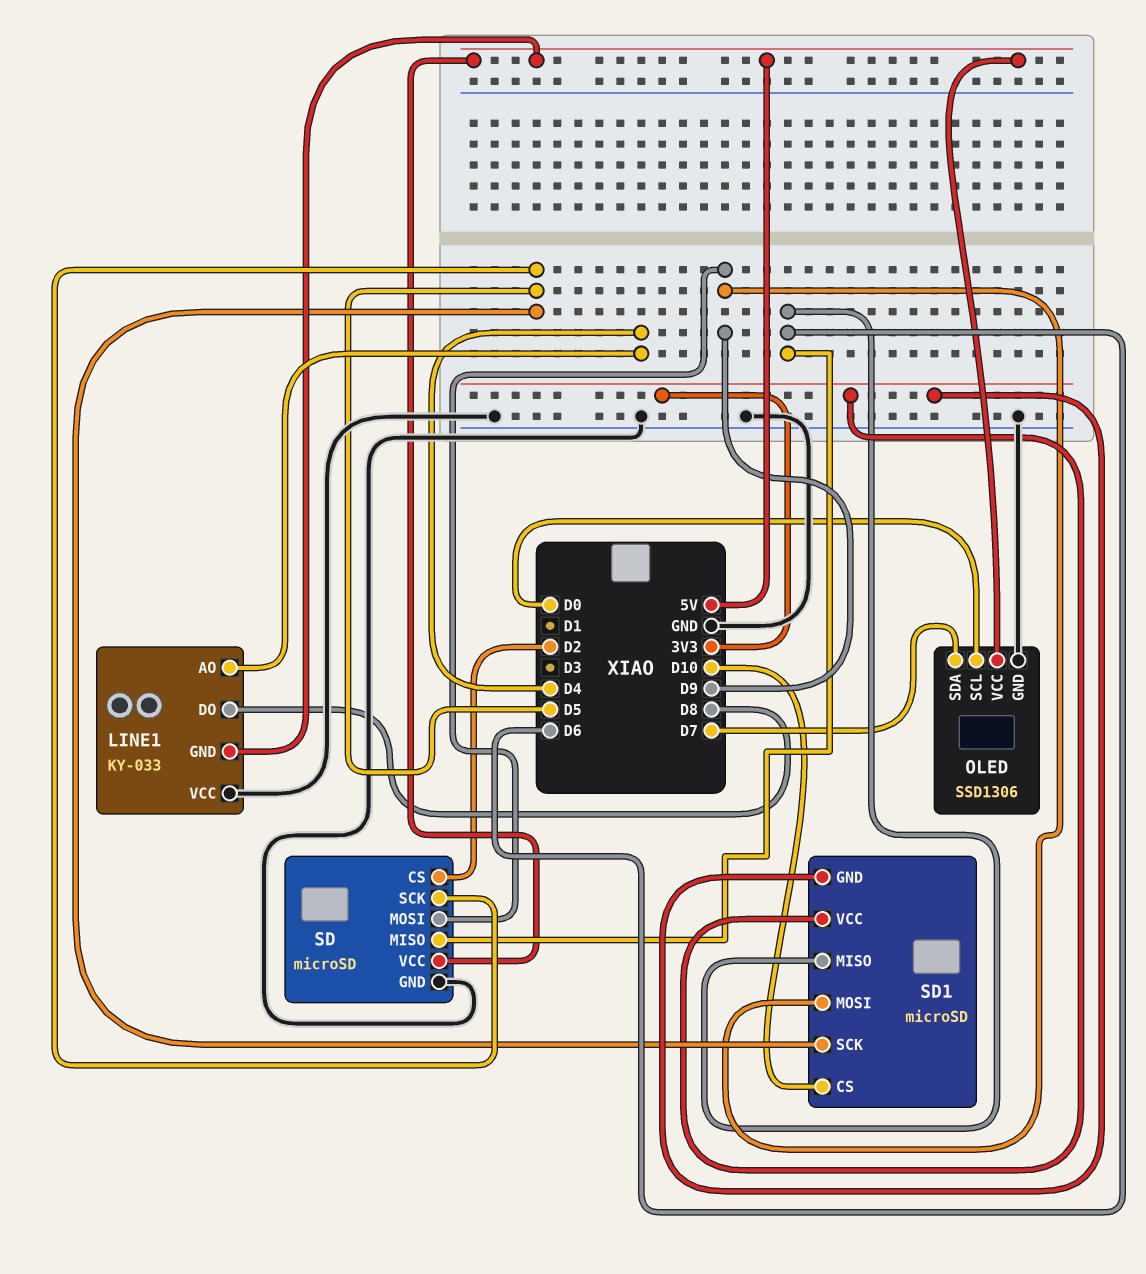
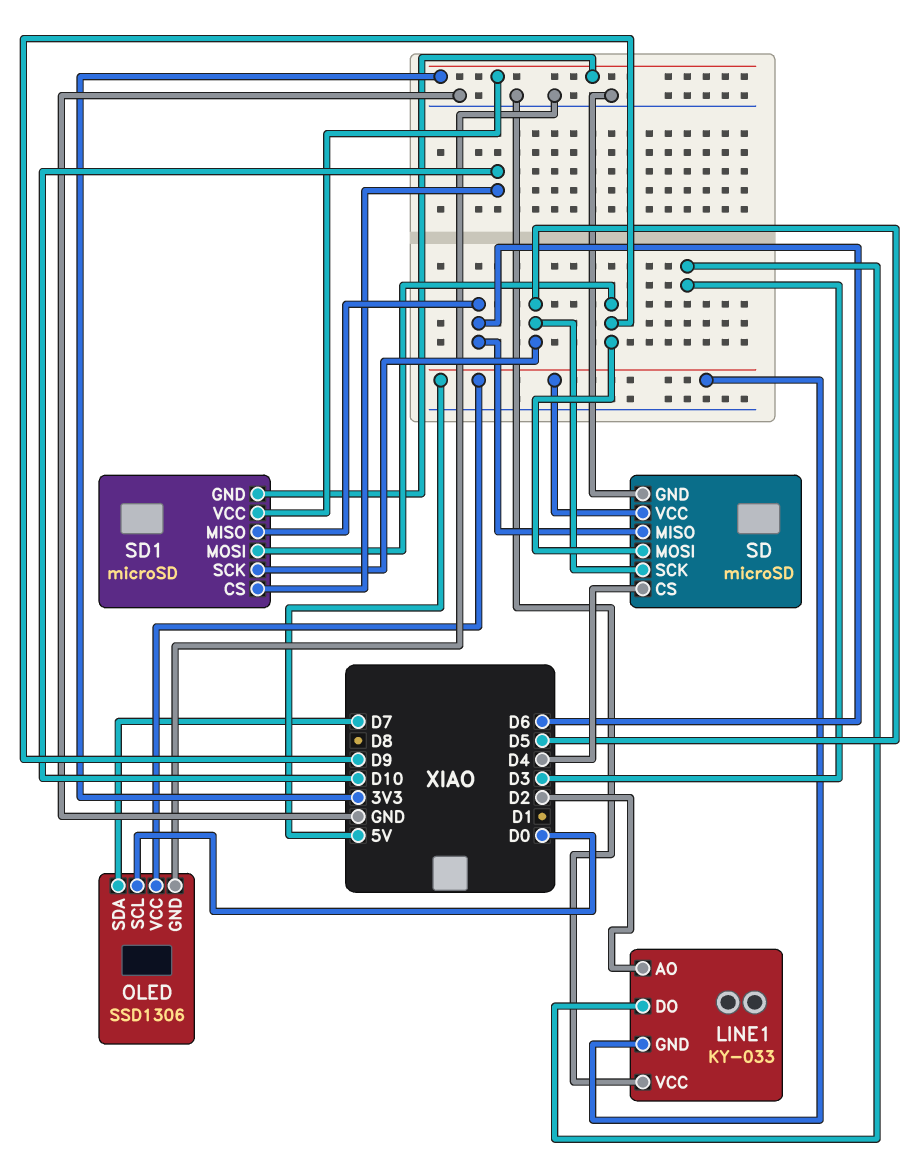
LINE1 pin AO: D4 -> D2
LINE1 pin DO: D8 -> D3
SD pin CS: D2 -> D4

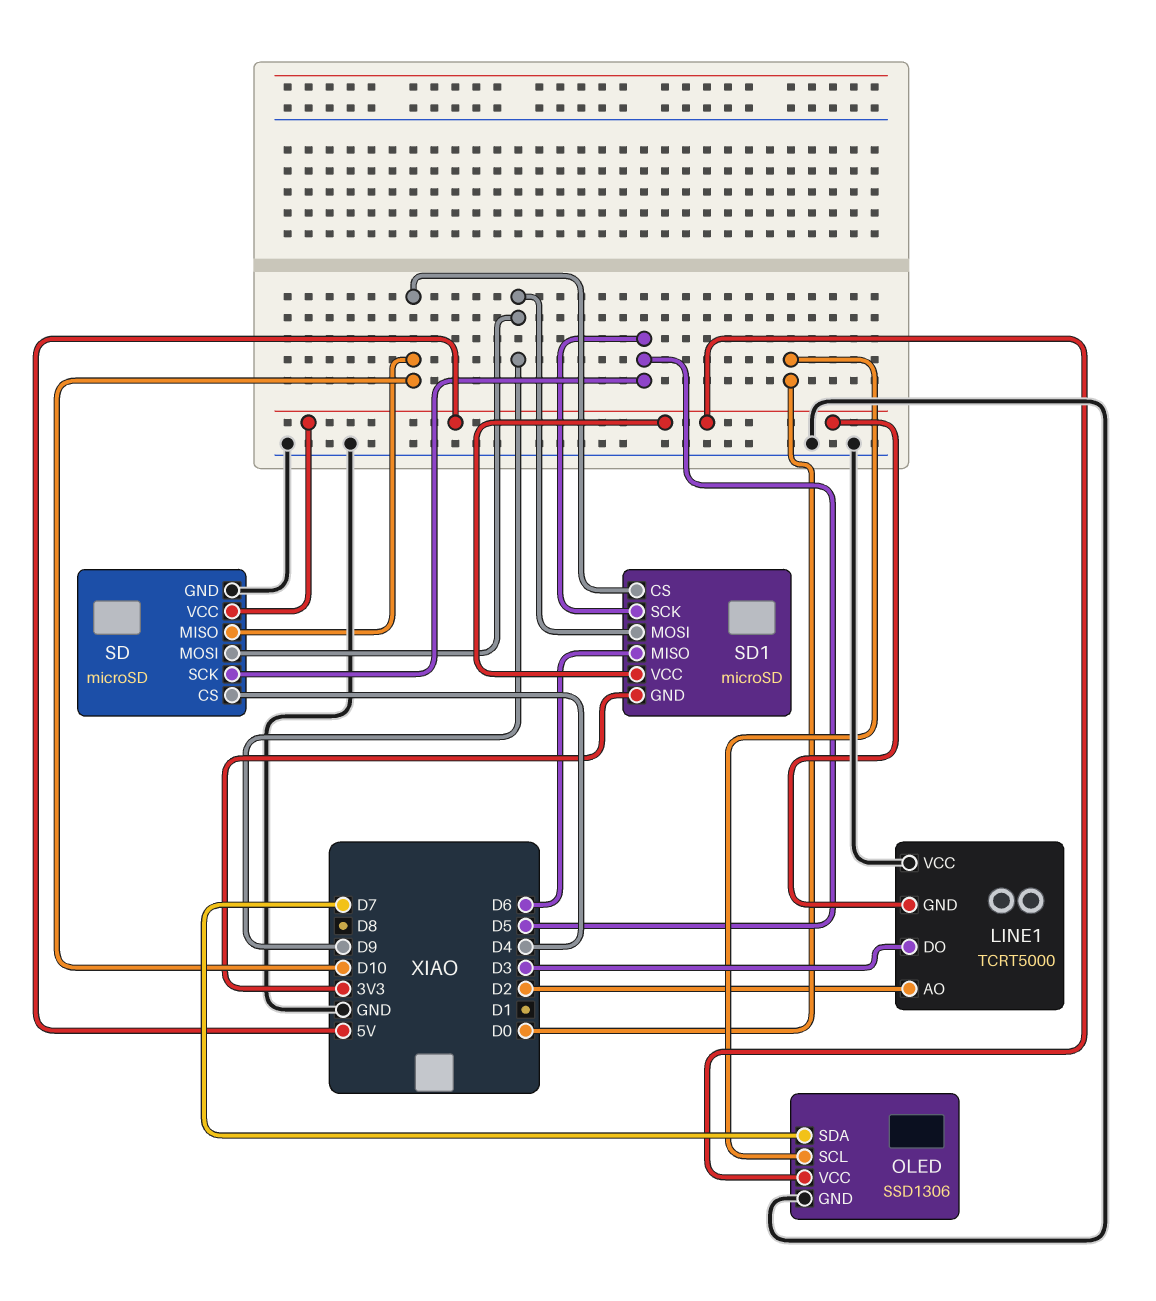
LINE1: KY-033 -> TCRT5000
SD pin MISO: D6 -> D10
SD1 pin VCC: 3V3 -> 5V

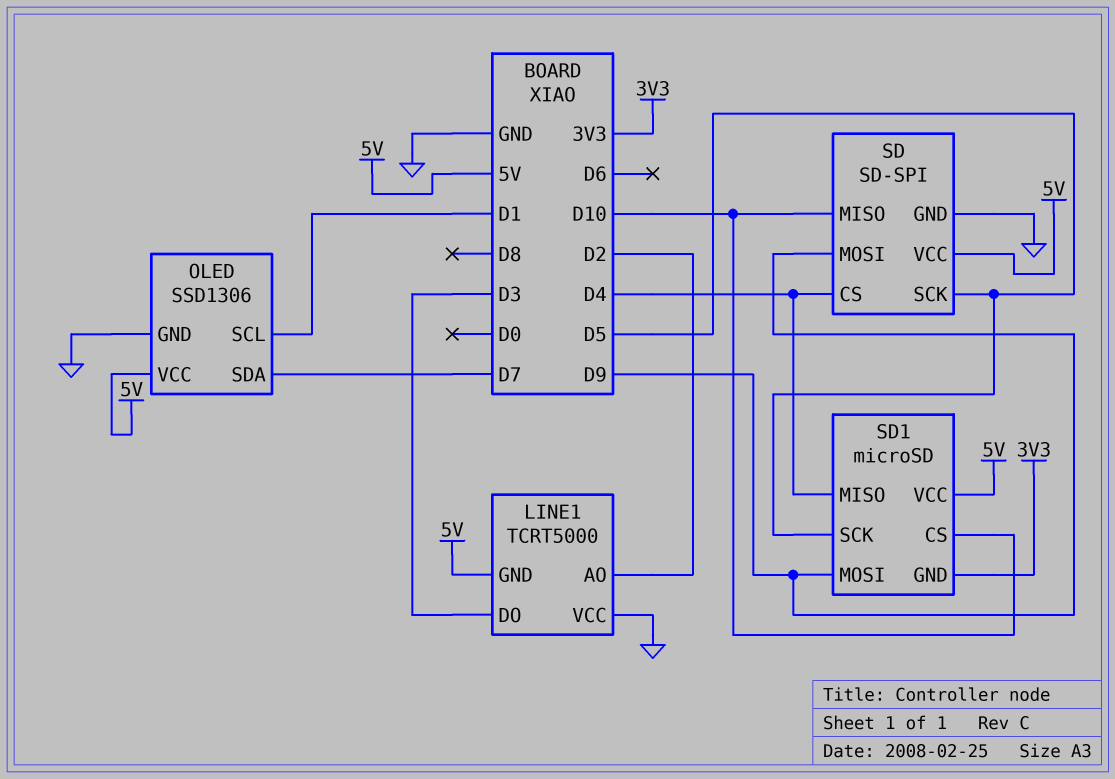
OLED pin SCL: D0 -> D1
SD: microSD -> SD-SPI
SD1 pin MISO: D6 -> D4

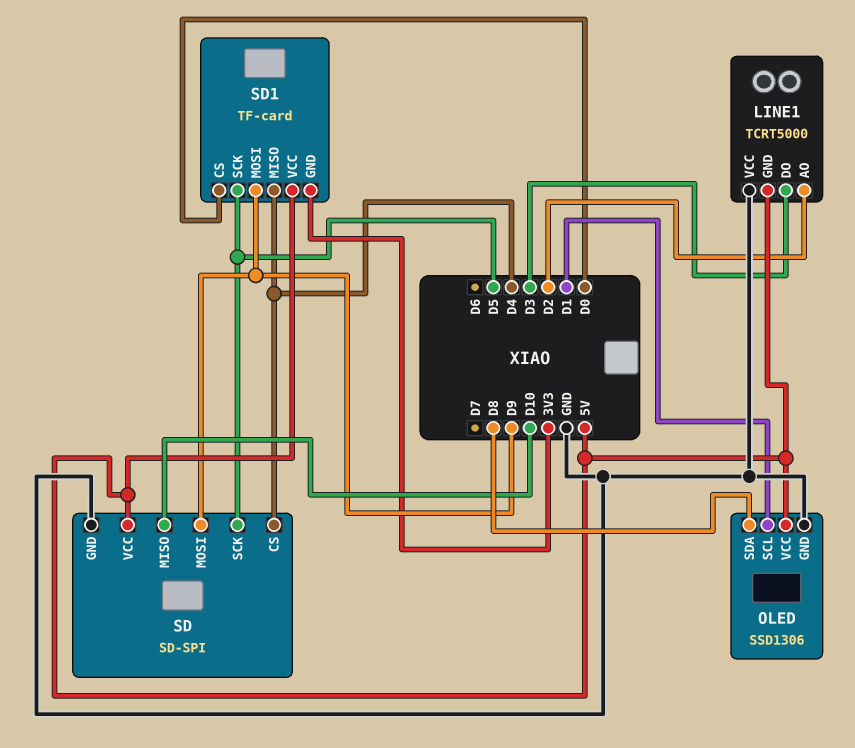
OLED pin SDA: D7 -> D8
SD1: microSD -> TF-card
SD1 pin CS: D10 -> D0

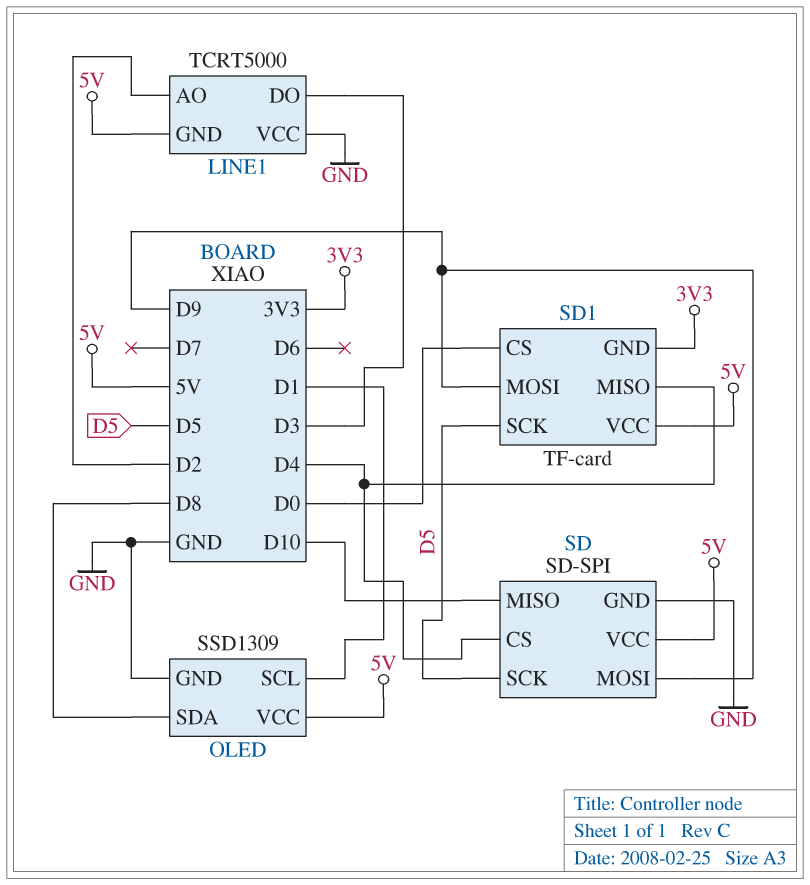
OLED: SSD1306 -> SSD1309

